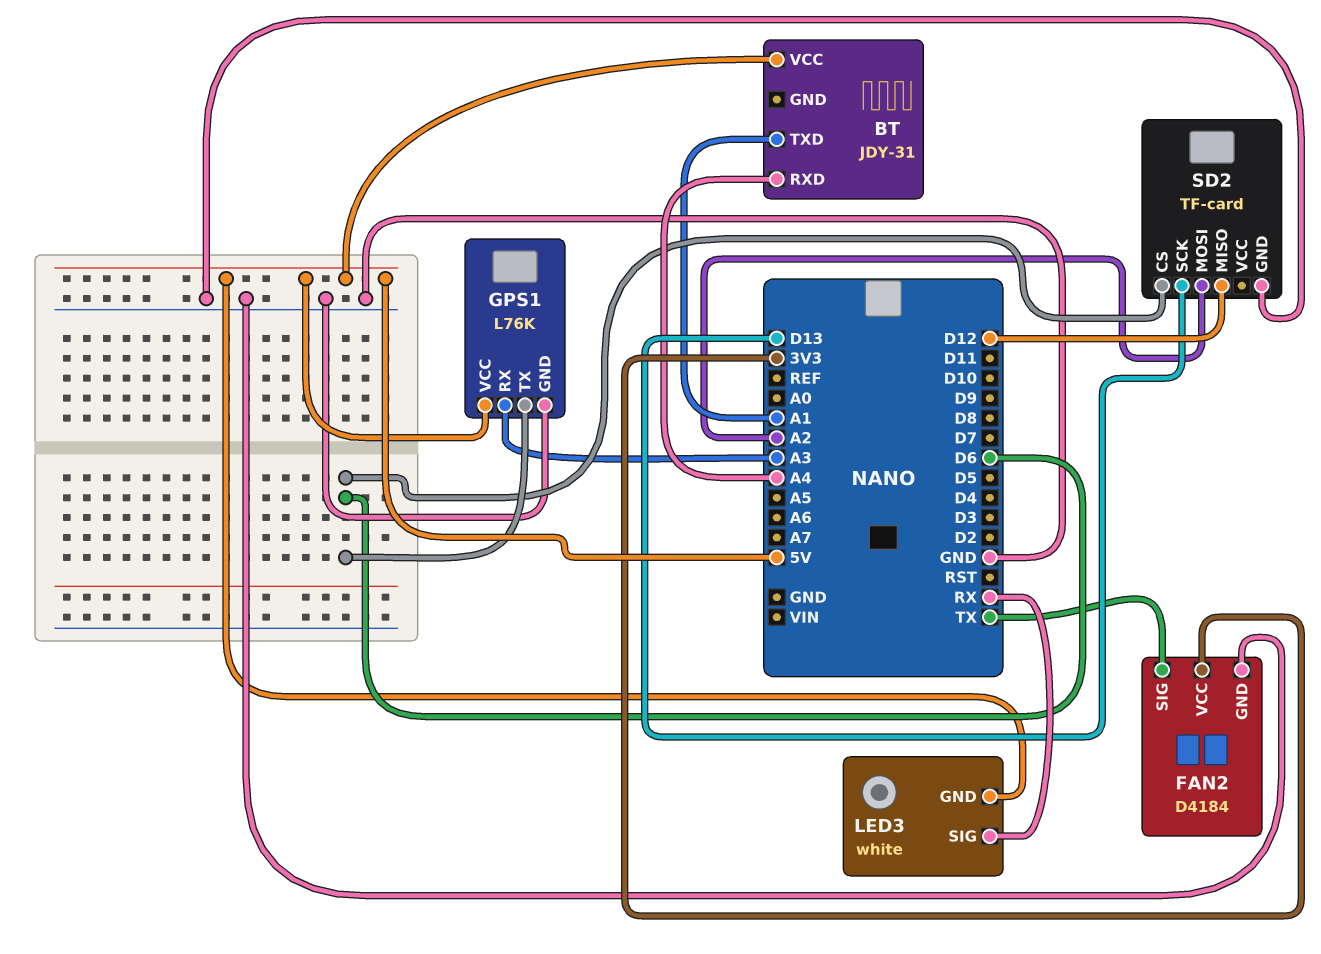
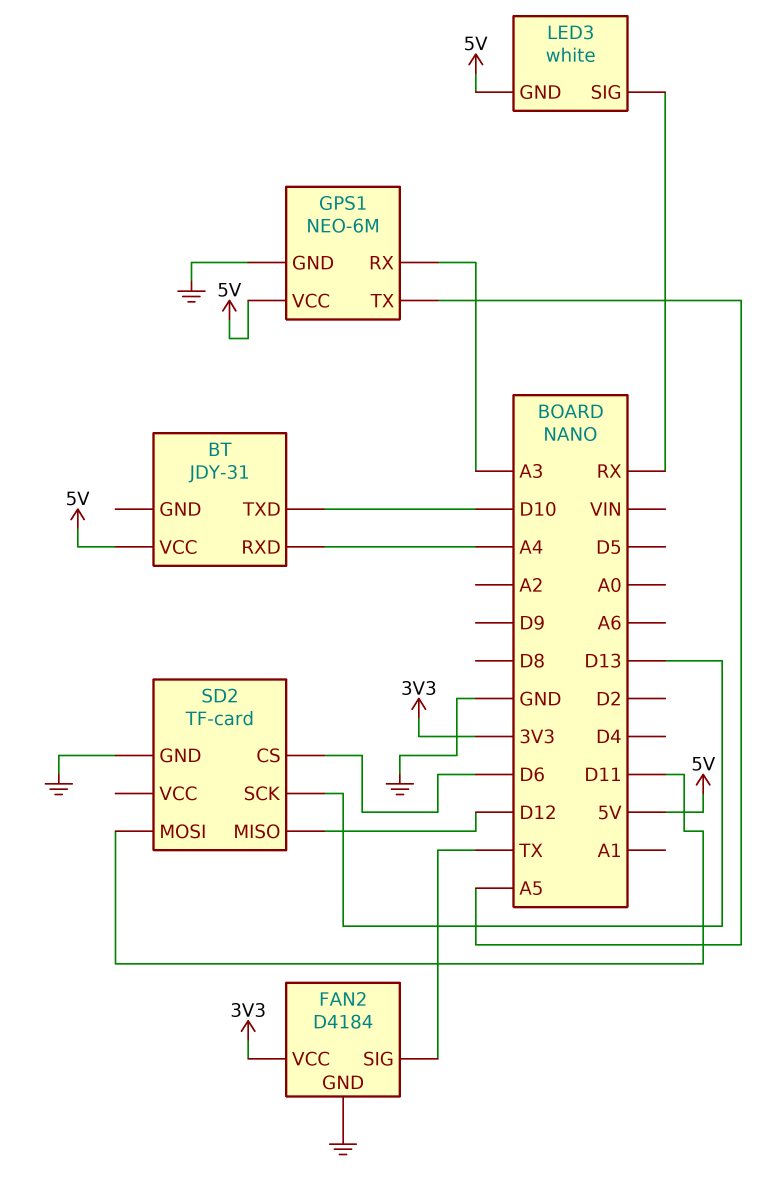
BT pin TXD: A1 -> D10
GPS1: L76K -> NEO-6M
GPS1 pin TX: D6 -> A5
SD2 pin MOSI: A2 -> D11

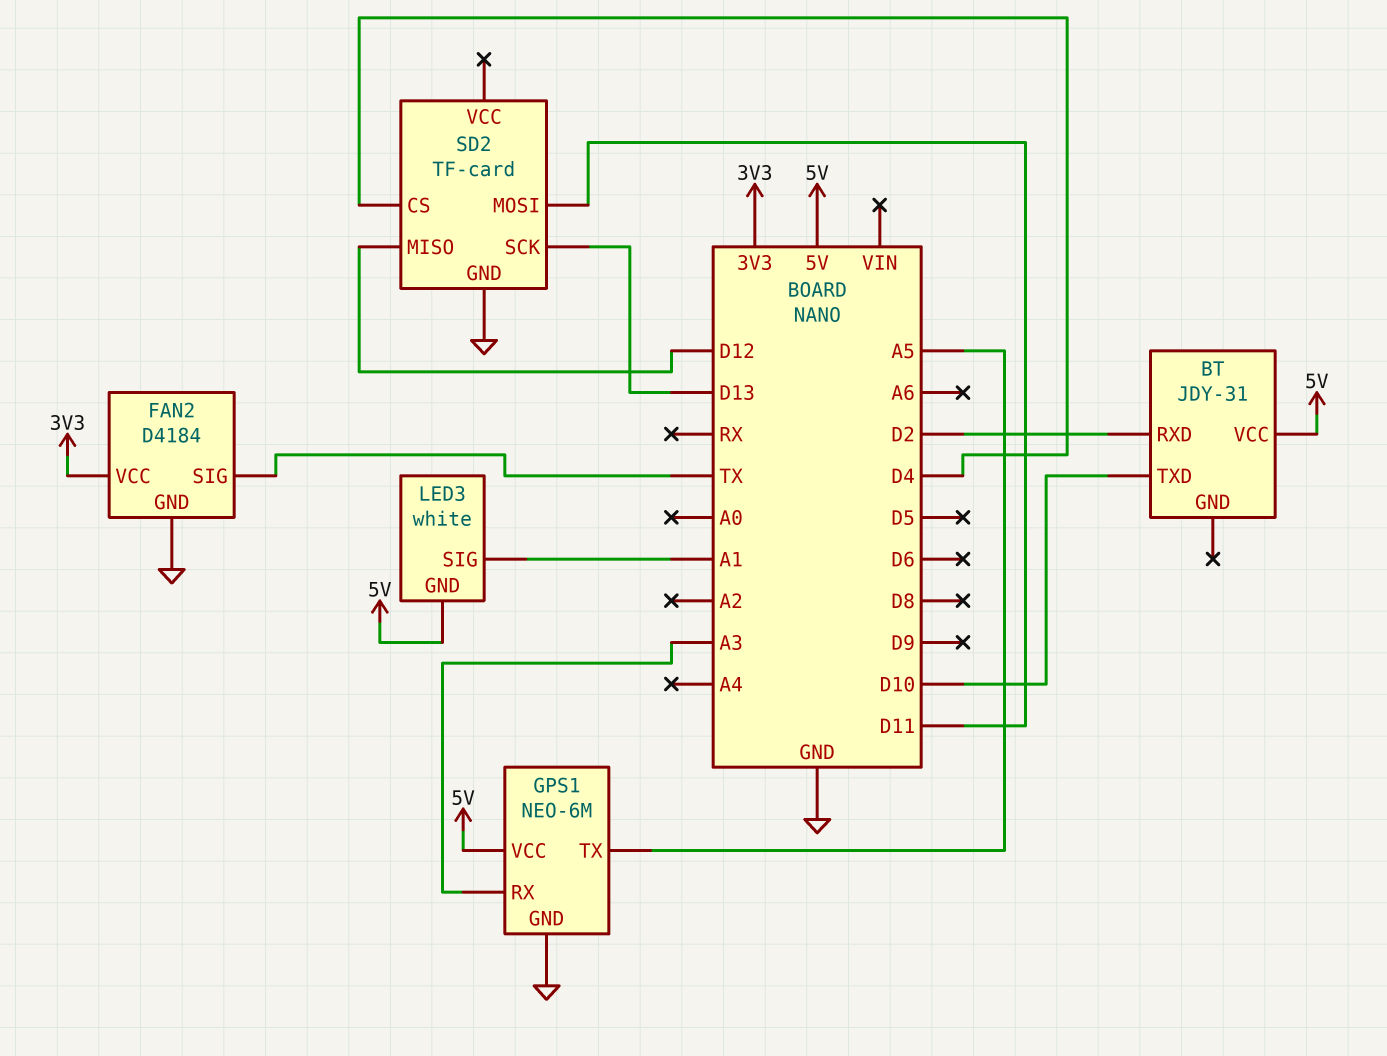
BT pin RXD: A4 -> D2
LED3 pin SIG: RX -> A1
SD2 pin CS: D6 -> D4

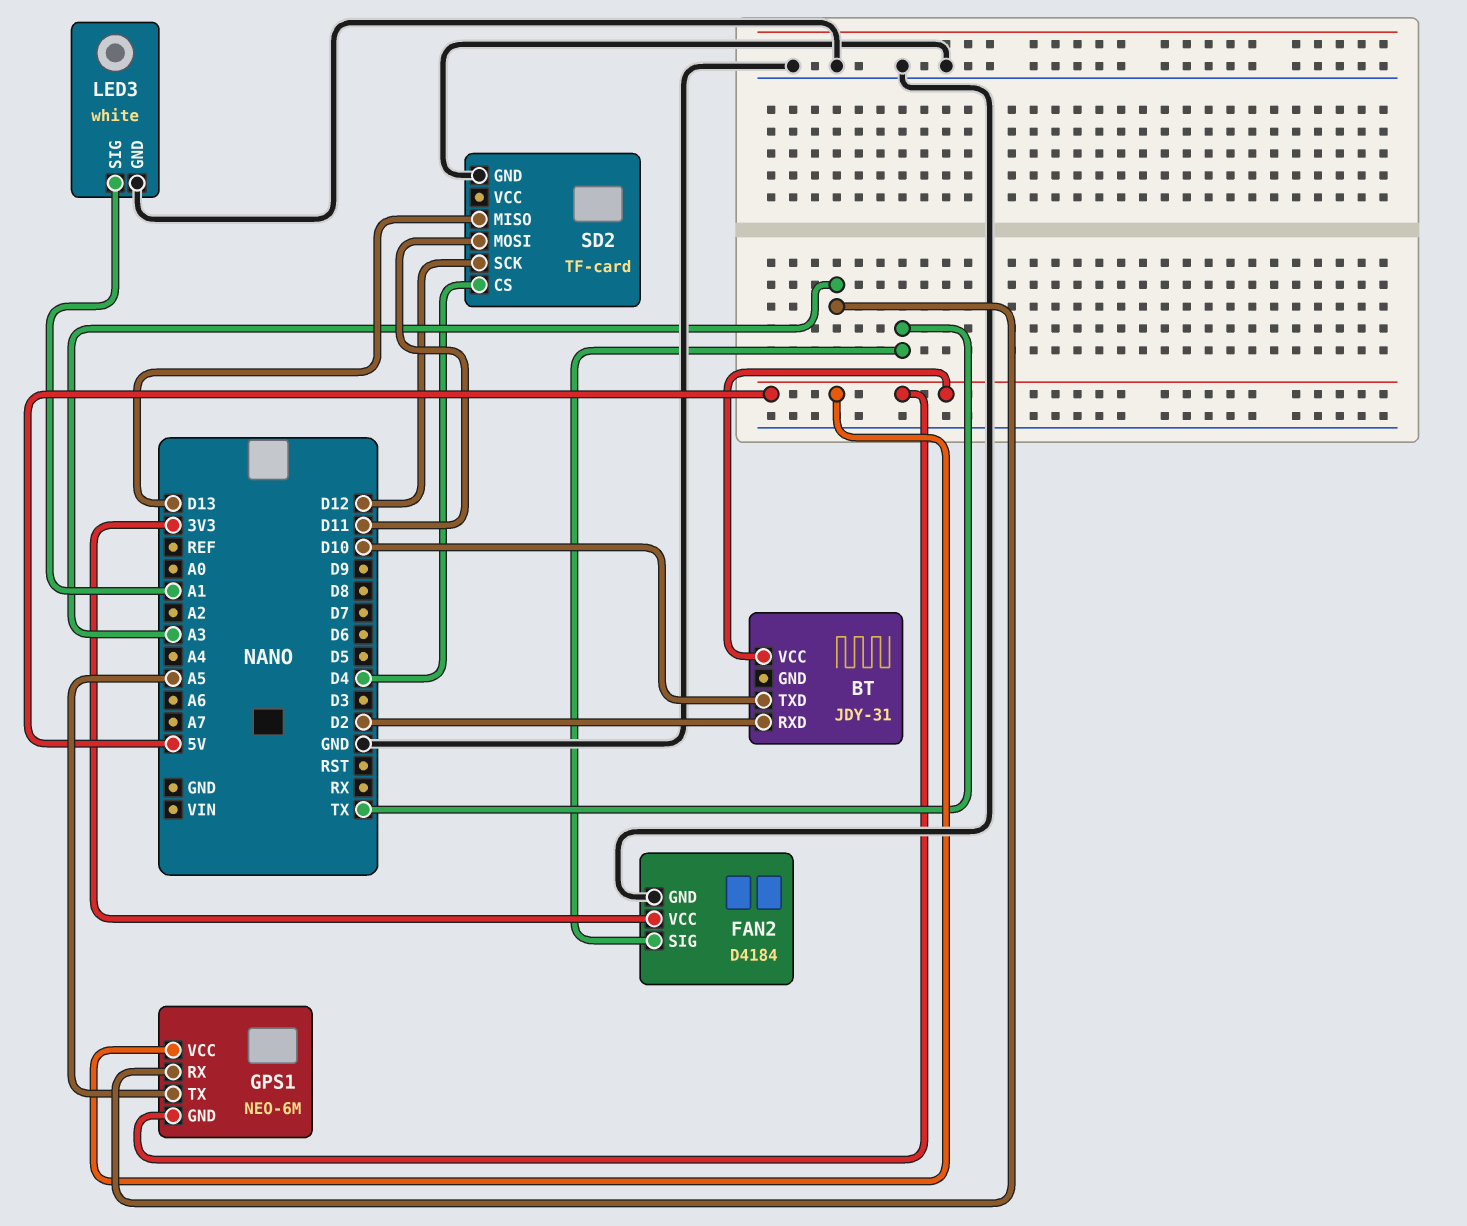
GPS1 pin GND: GND -> 5V
LED3 pin GND: 5V -> GND
SD2 pin MISO: D12 -> D13
SD2 pin SCK: D13 -> D12

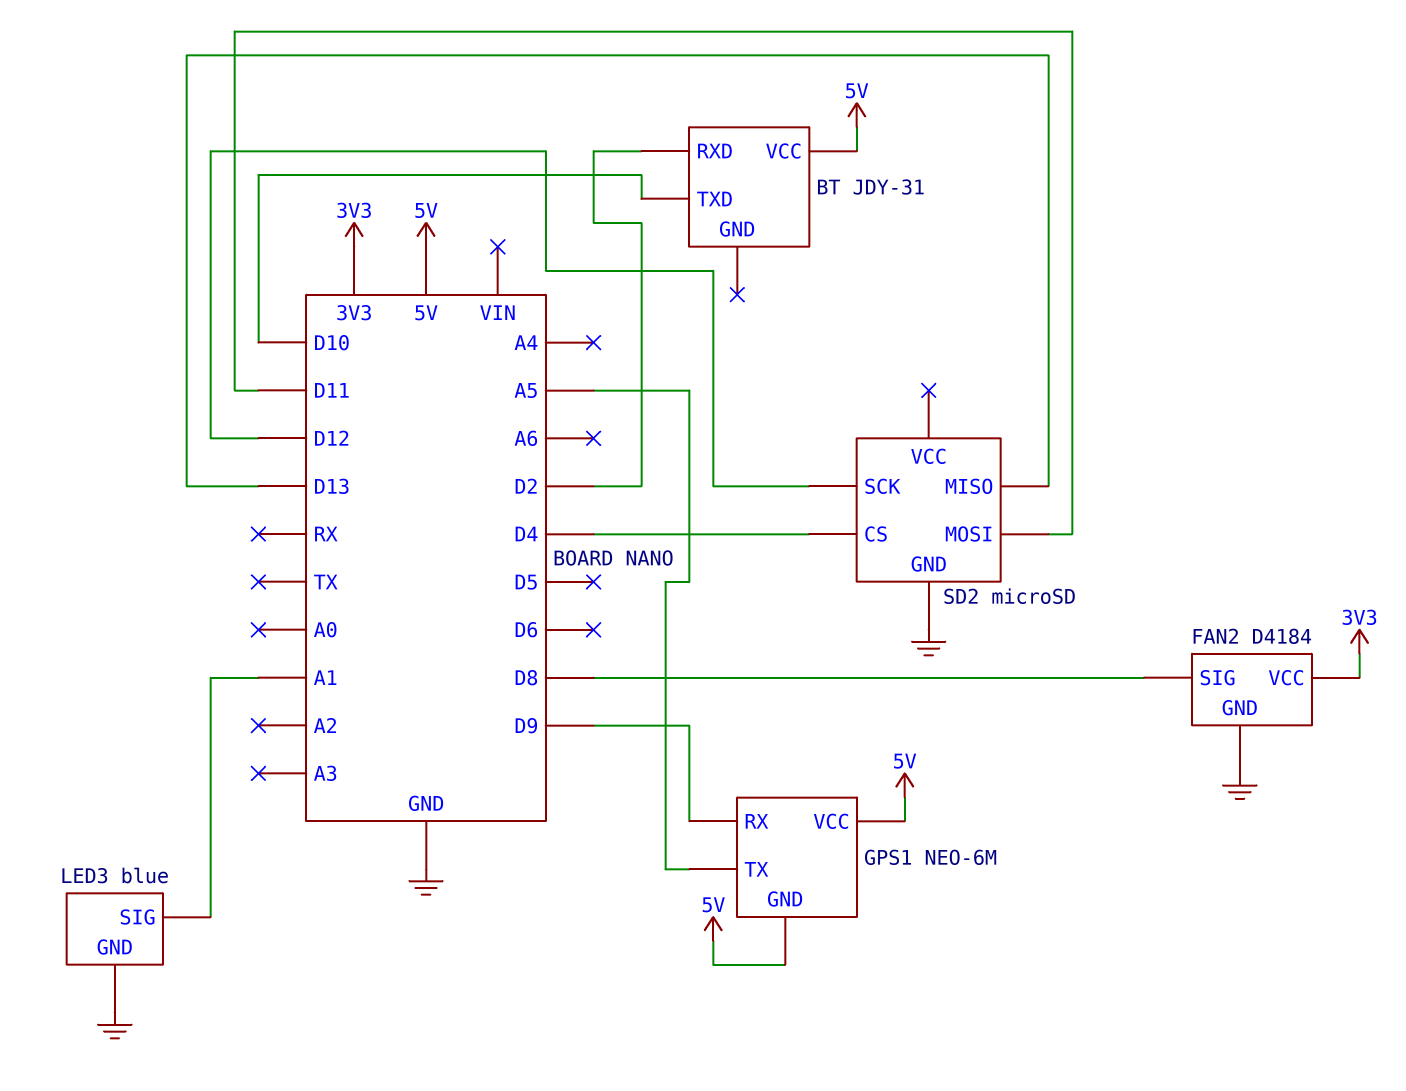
FAN2 pin SIG: TX -> D8
GPS1 pin RX: A3 -> D9
LED3: white -> blue
SD2: TF-card -> microSD

